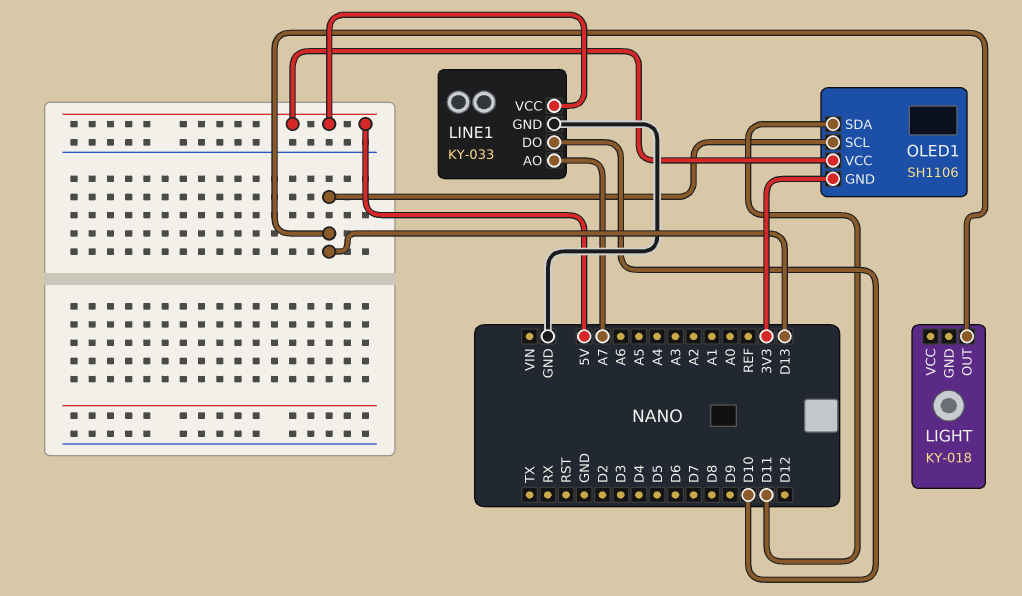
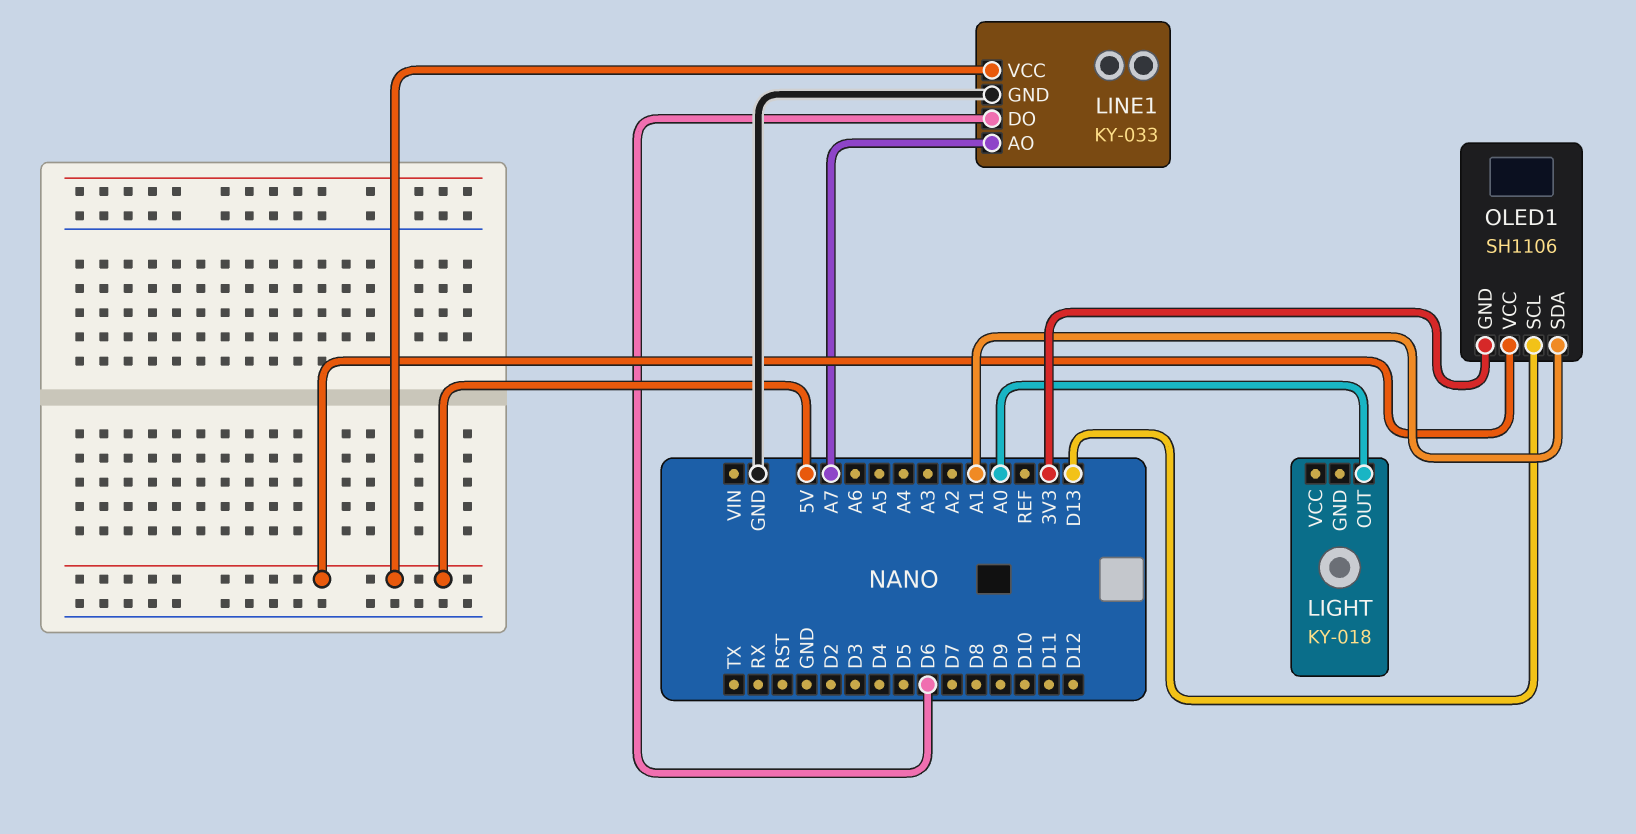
LIGHT pin OUT: D13 -> A0
LINE1 pin DO: D10 -> D6
OLED1 pin SDA: D11 -> A1

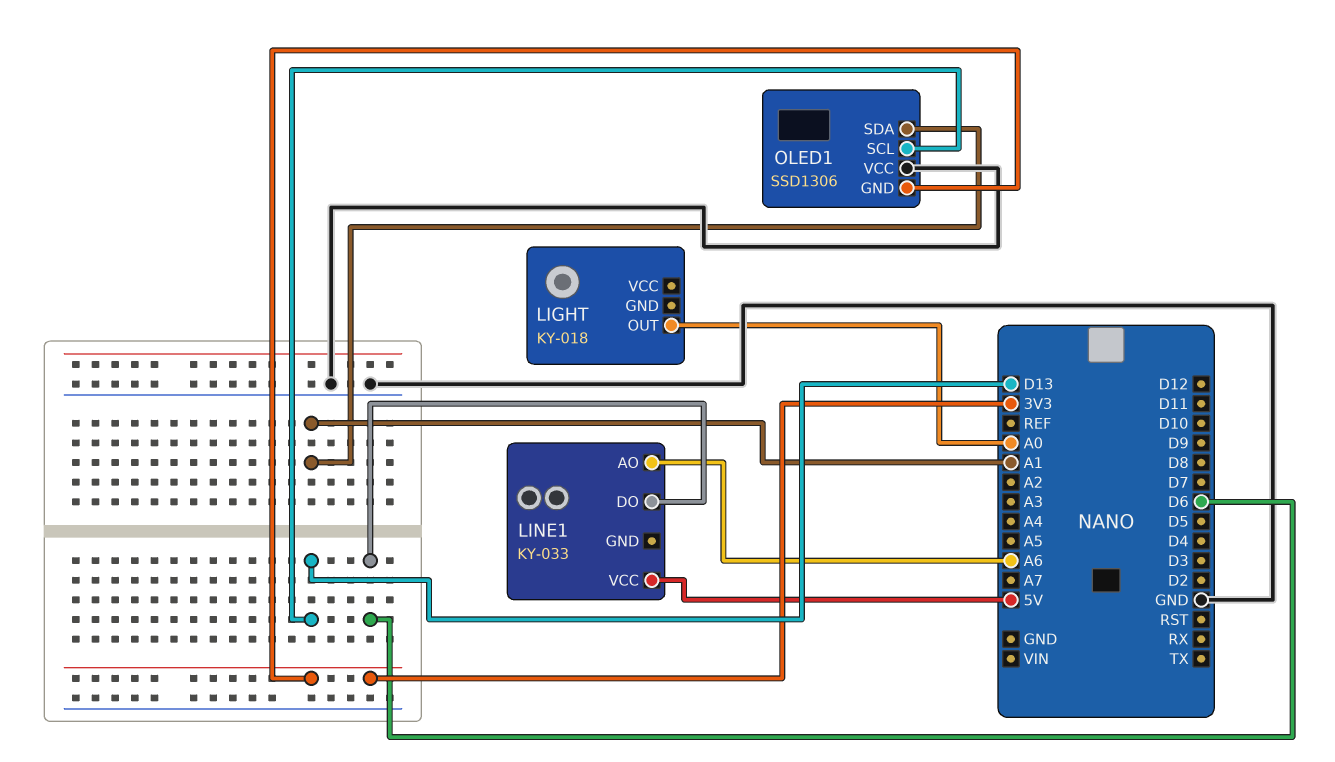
LINE1 pin AO: A7 -> A6
LINE1 pin GND: GND -> none
OLED1: SH1106 -> SSD1306
OLED1 pin VCC: 5V -> GND

